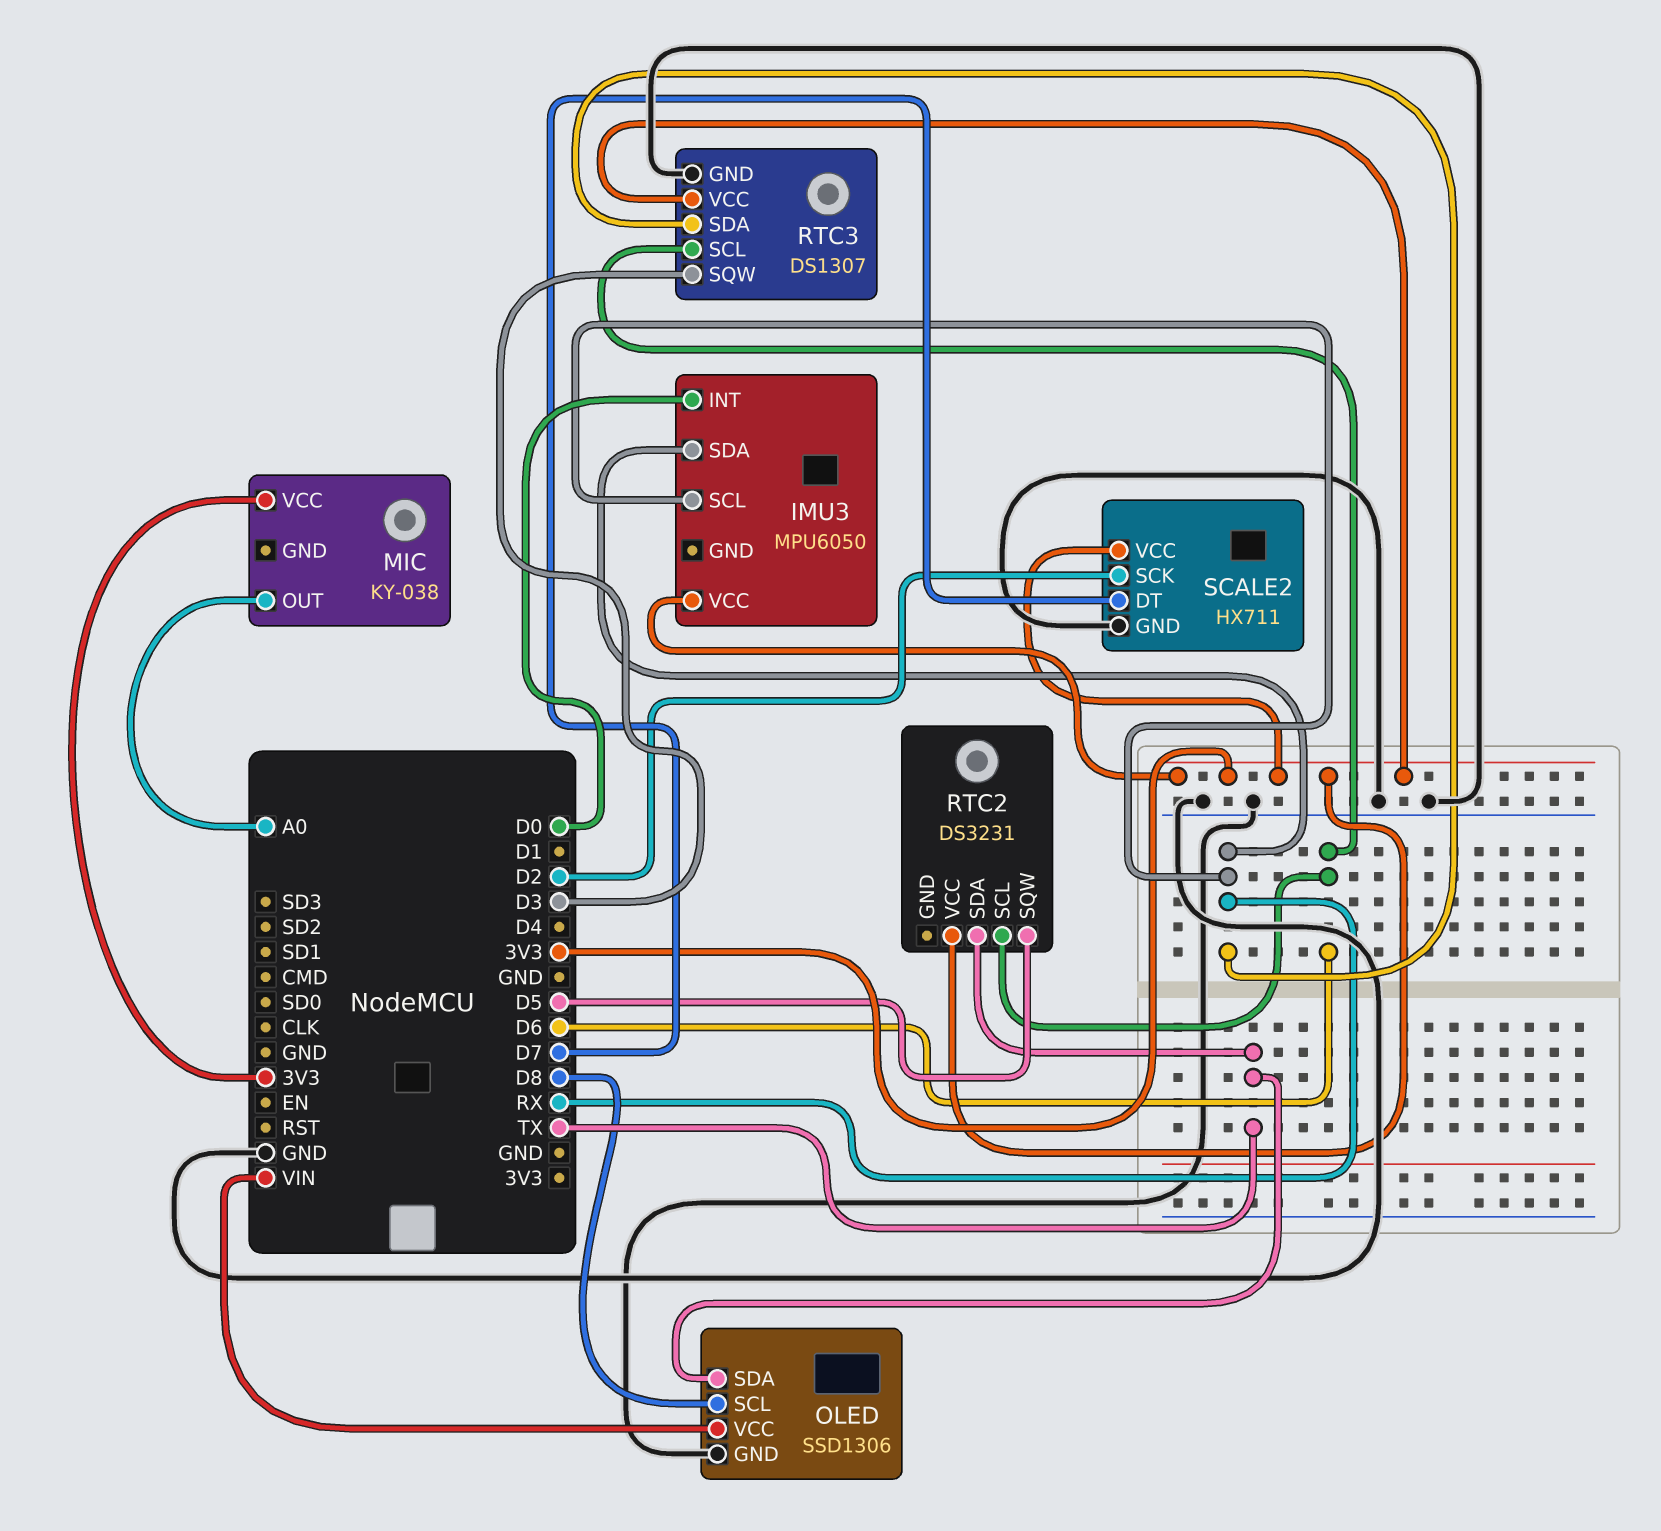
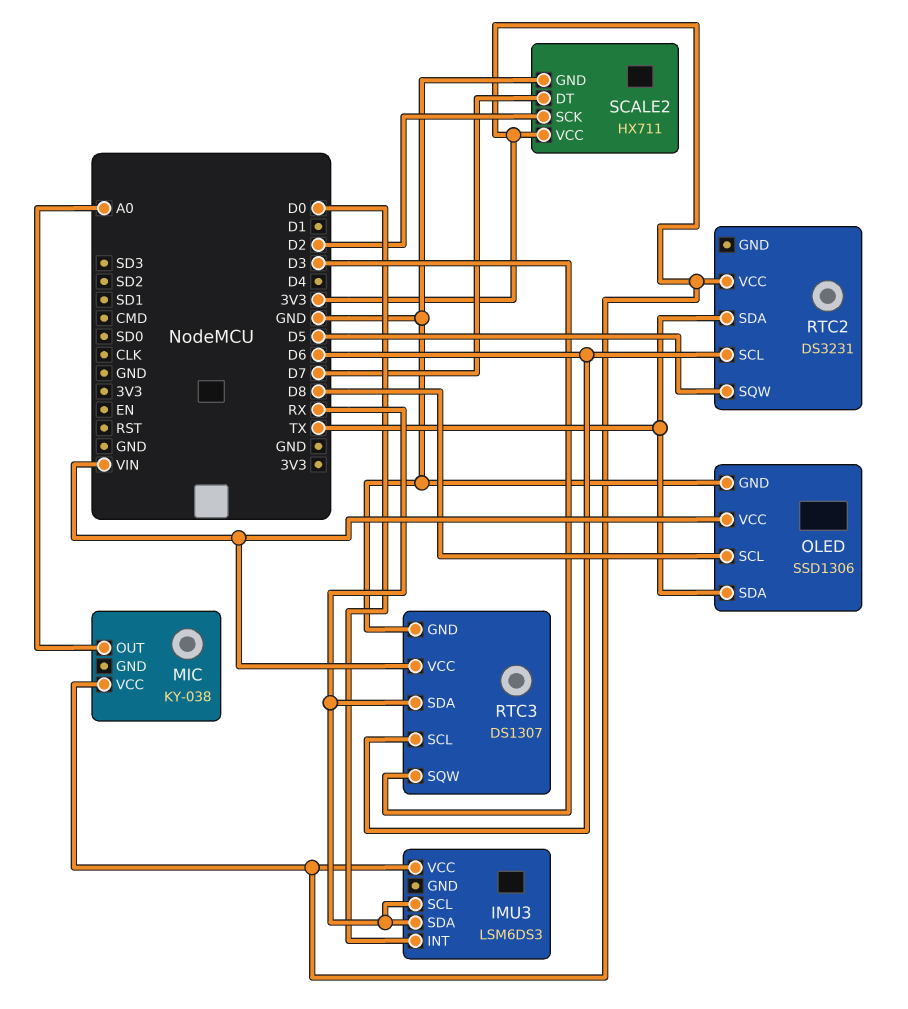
IMU3: MPU6050 -> LSM6DS3
RTC3 pin VCC: 3V3 -> VIN

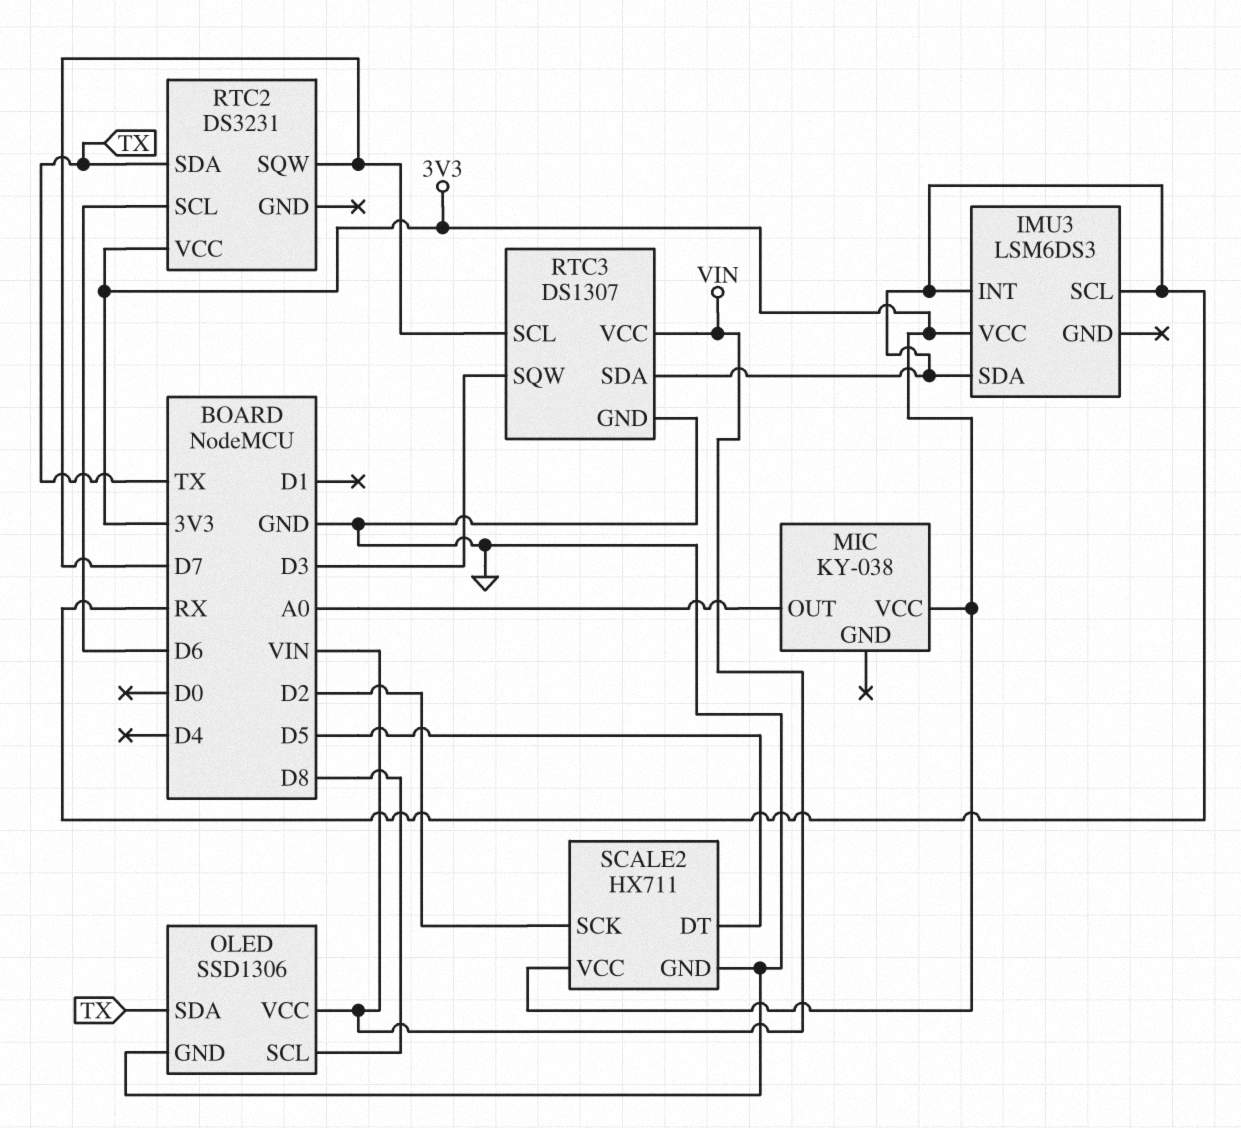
IMU3 pin INT: D0 -> RX
RTC2 pin SQW: D5 -> D7
RTC3 pin SCL: D6 -> D7
SCALE2 pin DT: D7 -> D5

